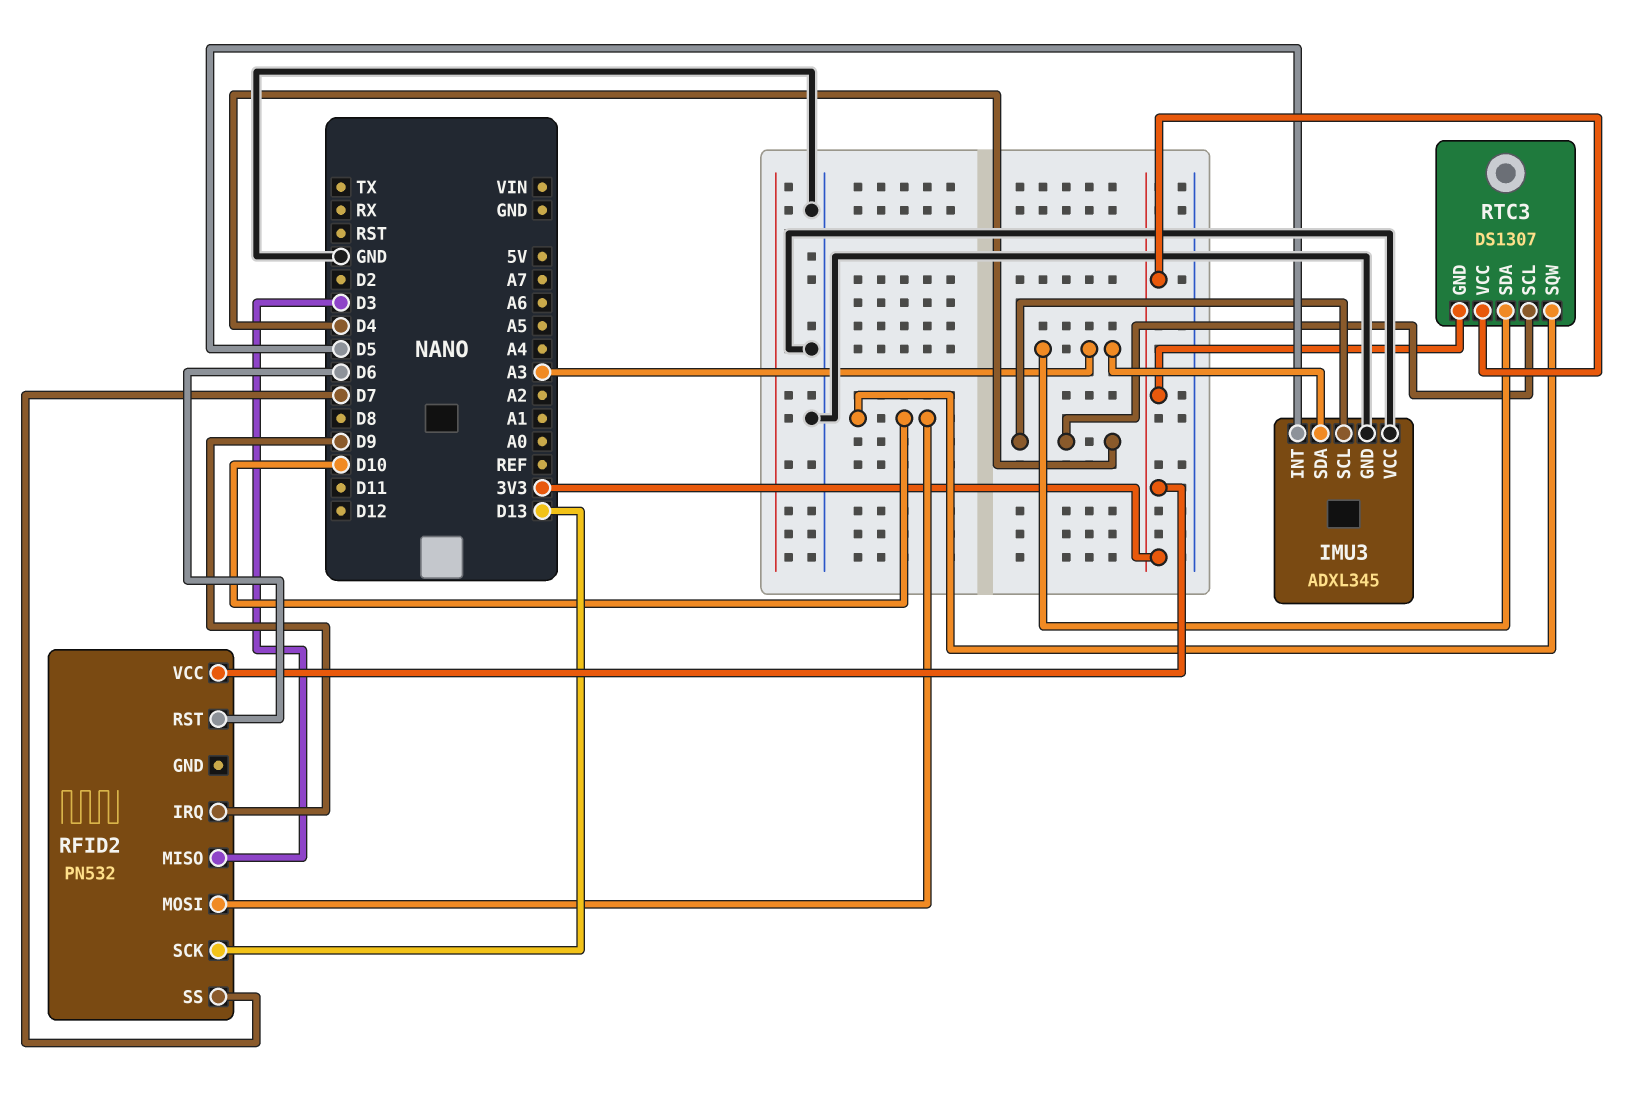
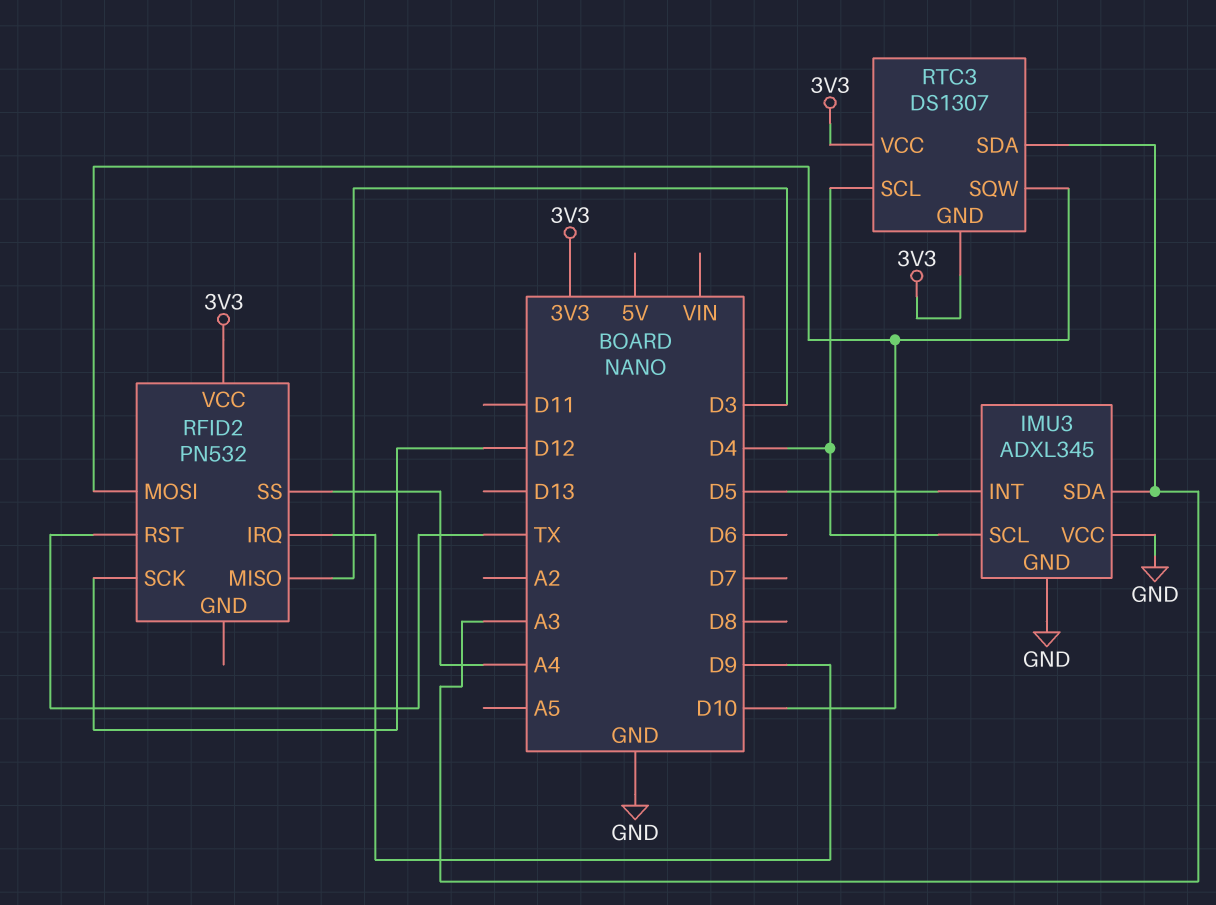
RFID2 pin RST: D6 -> TX
RFID2 pin SCK: D13 -> D12
RFID2 pin SS: D7 -> A4

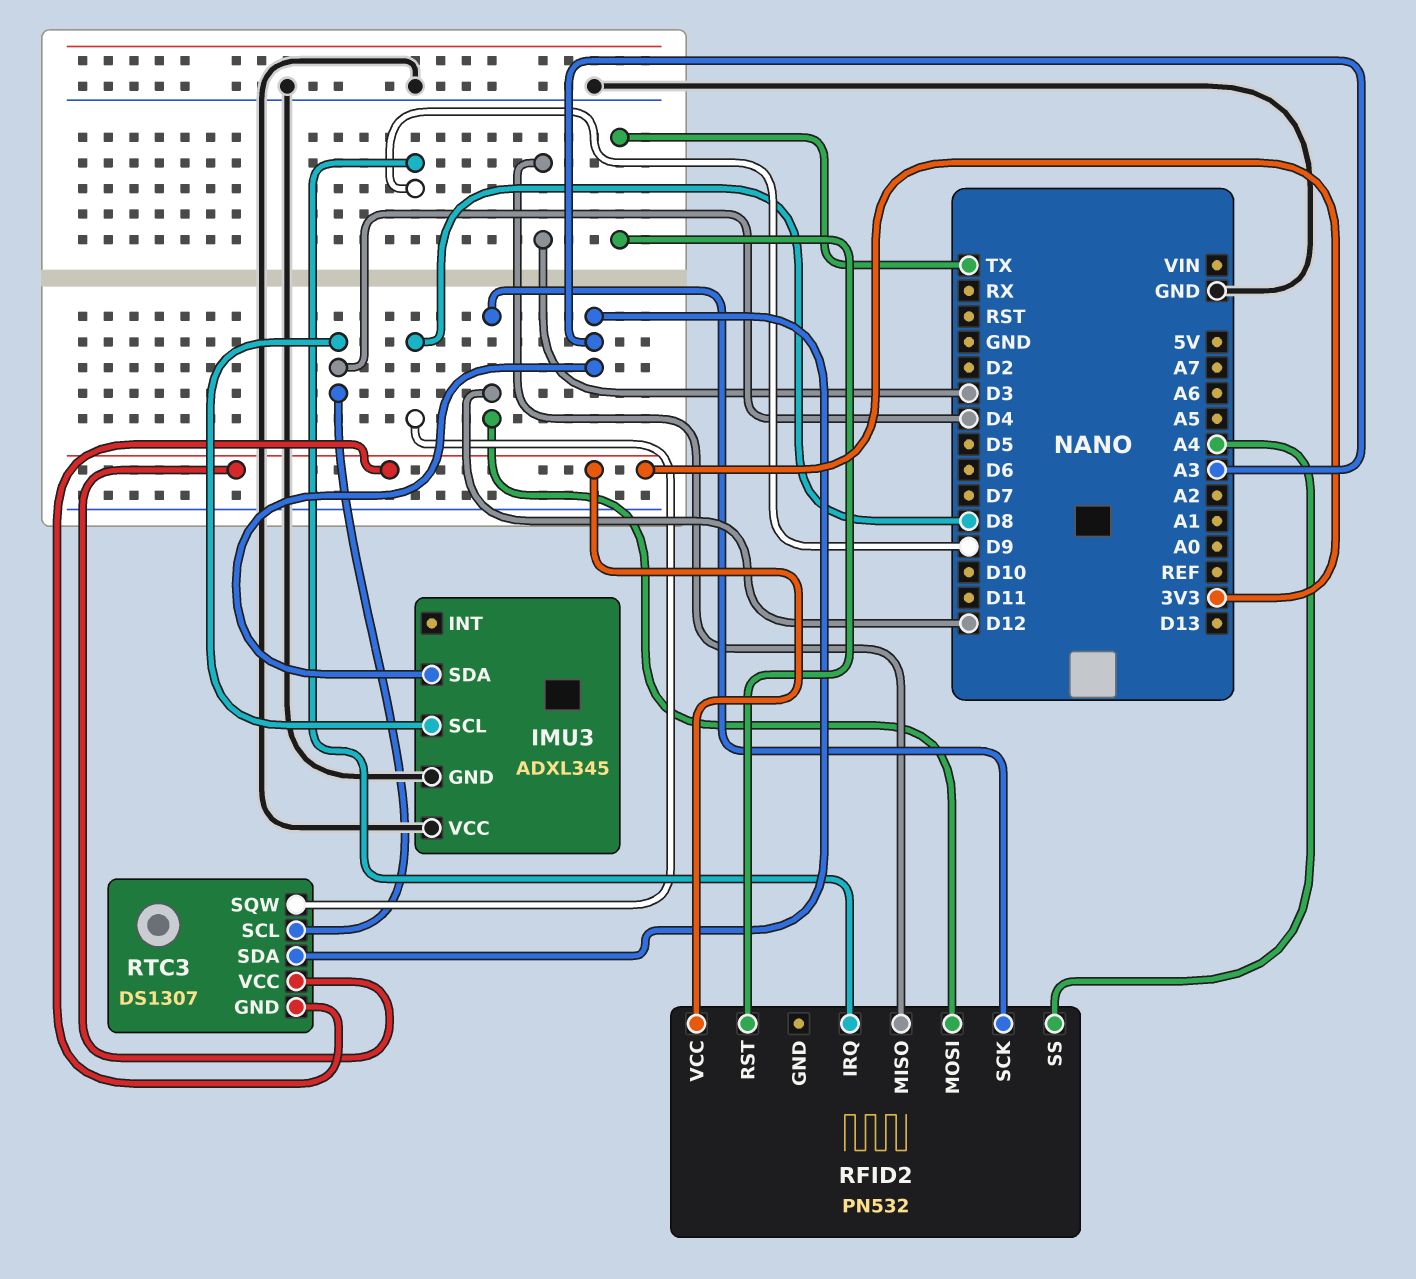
IMU3 pin INT: D5 -> none
RFID2 pin MOSI: D10 -> D12
RTC3 pin SQW: D10 -> D8

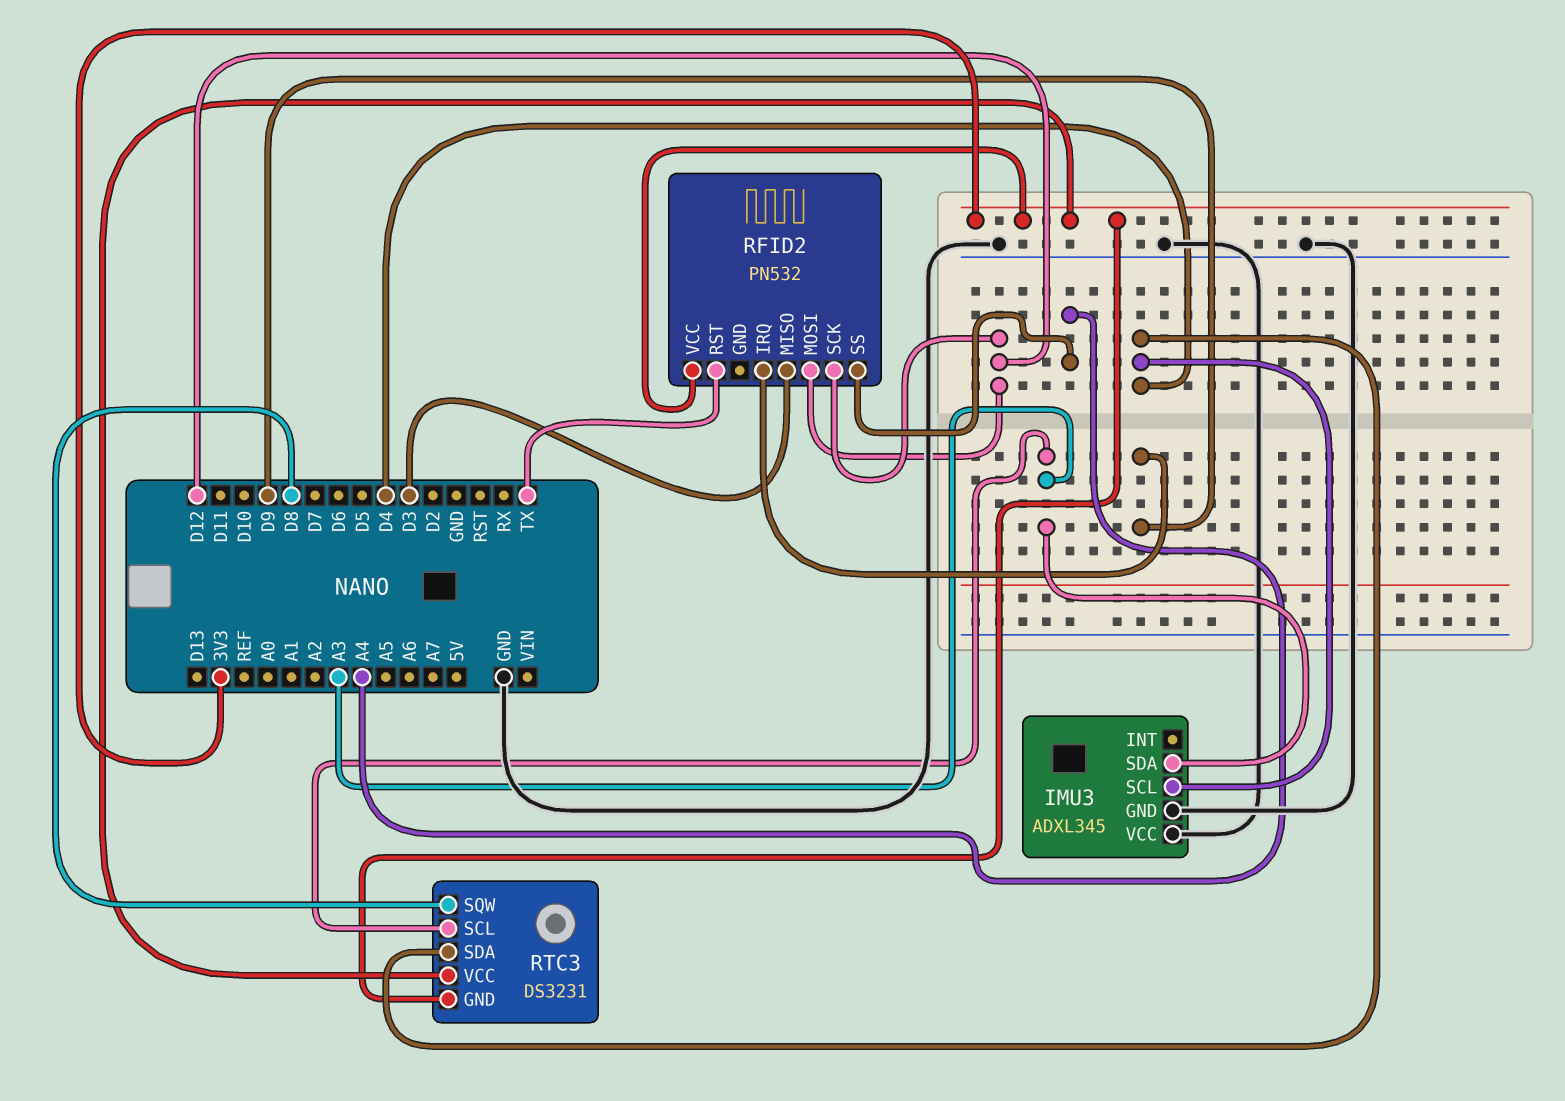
RTC3: DS1307 -> DS3231
RTC3 pin SCL: D4 -> A3
RTC3 pin SDA: A3 -> D4

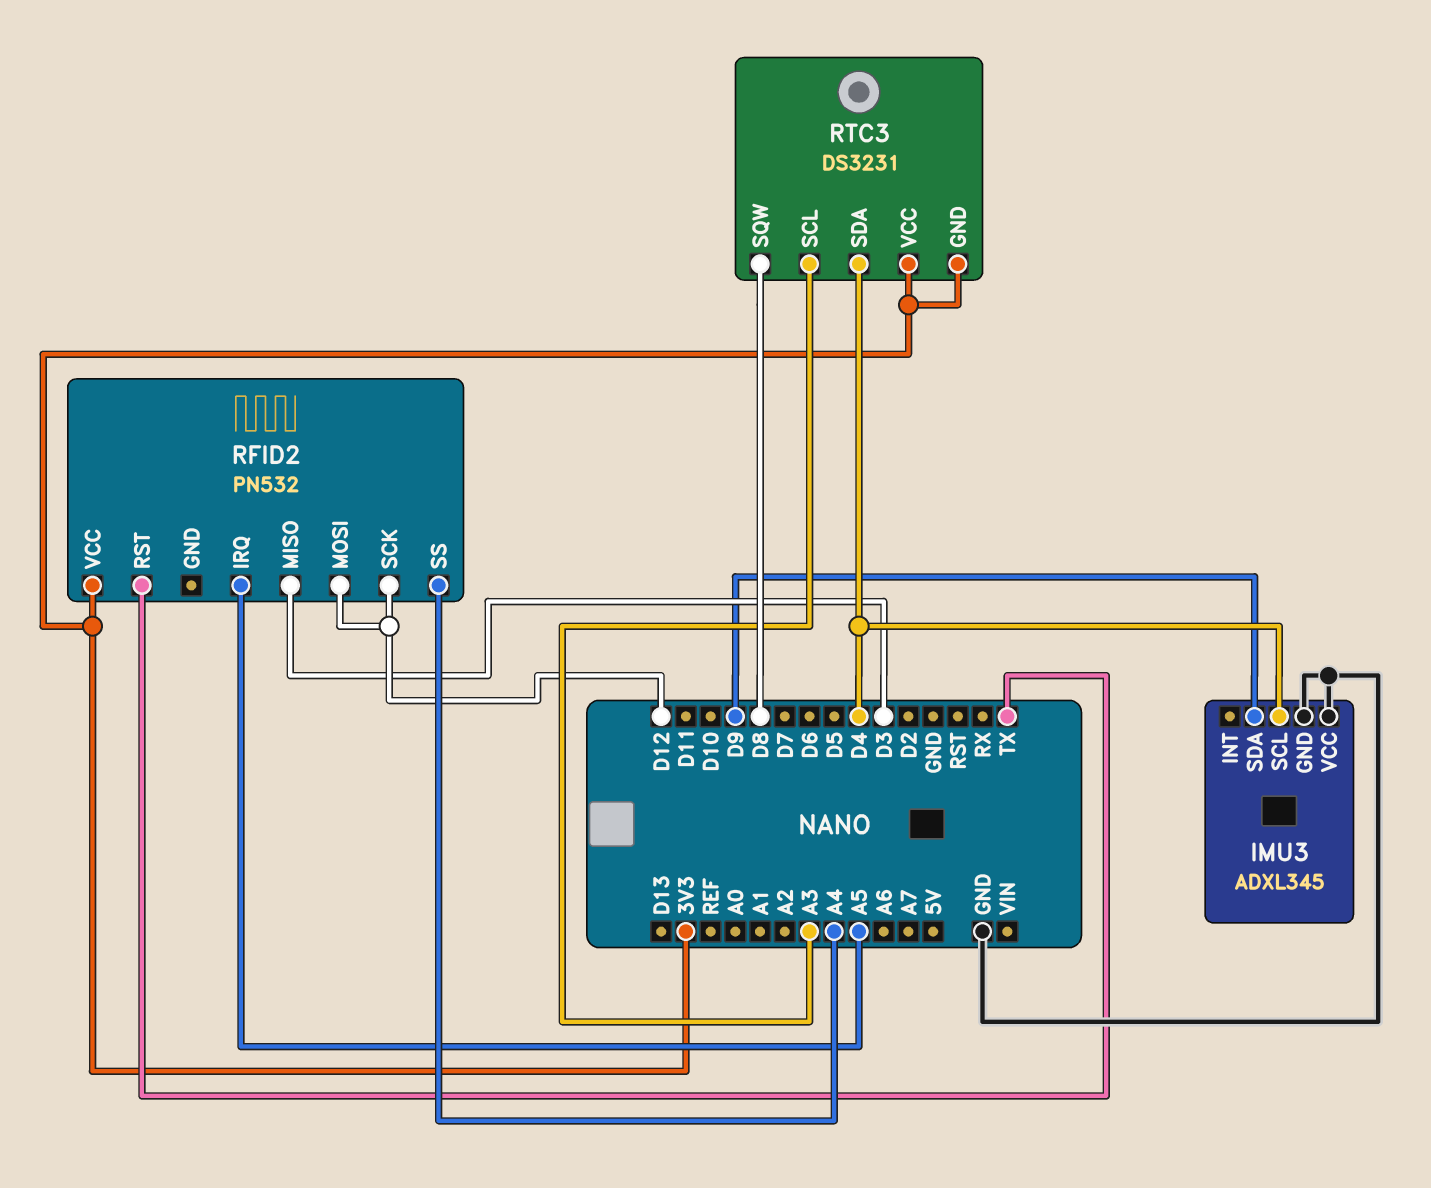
IMU3 pin SDA: A3 -> D9
RFID2 pin IRQ: D9 -> A5

